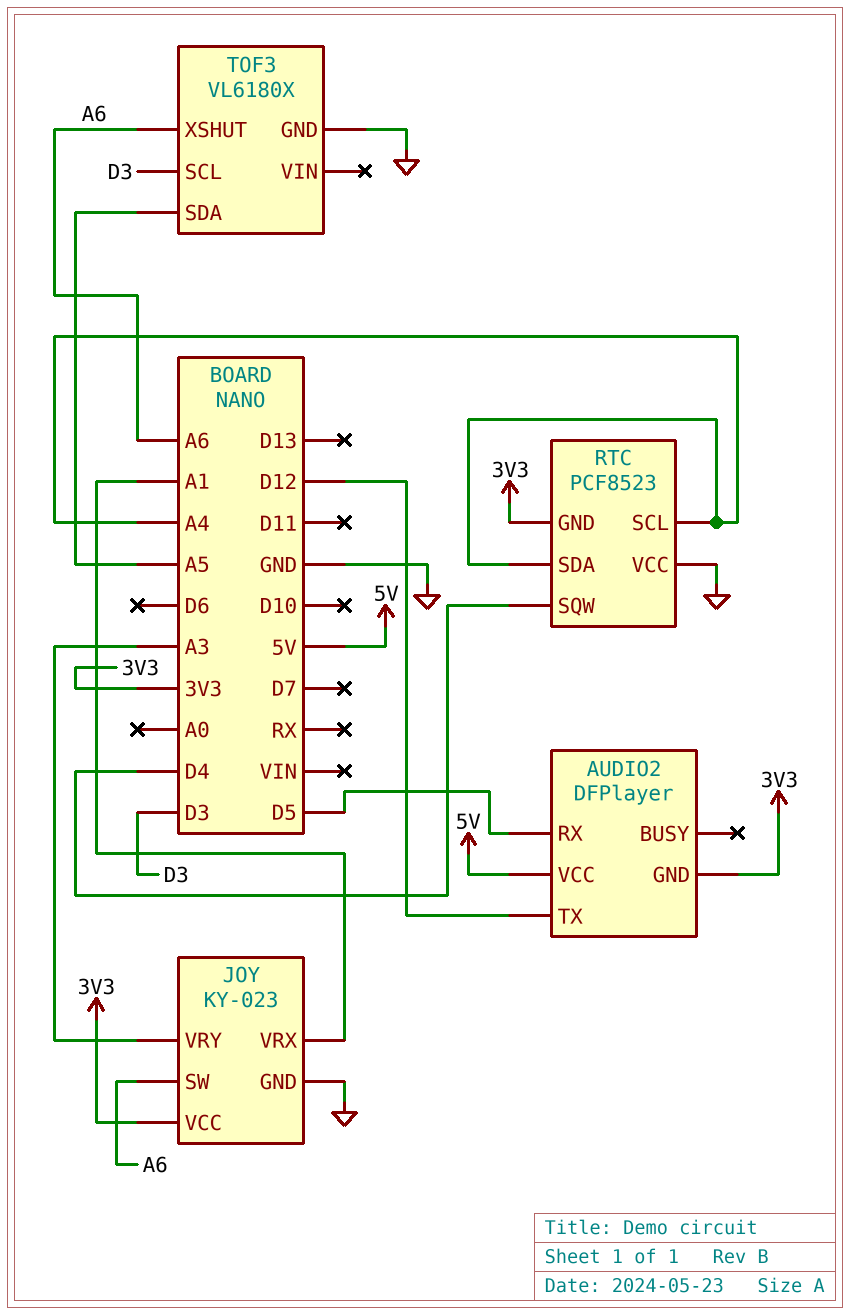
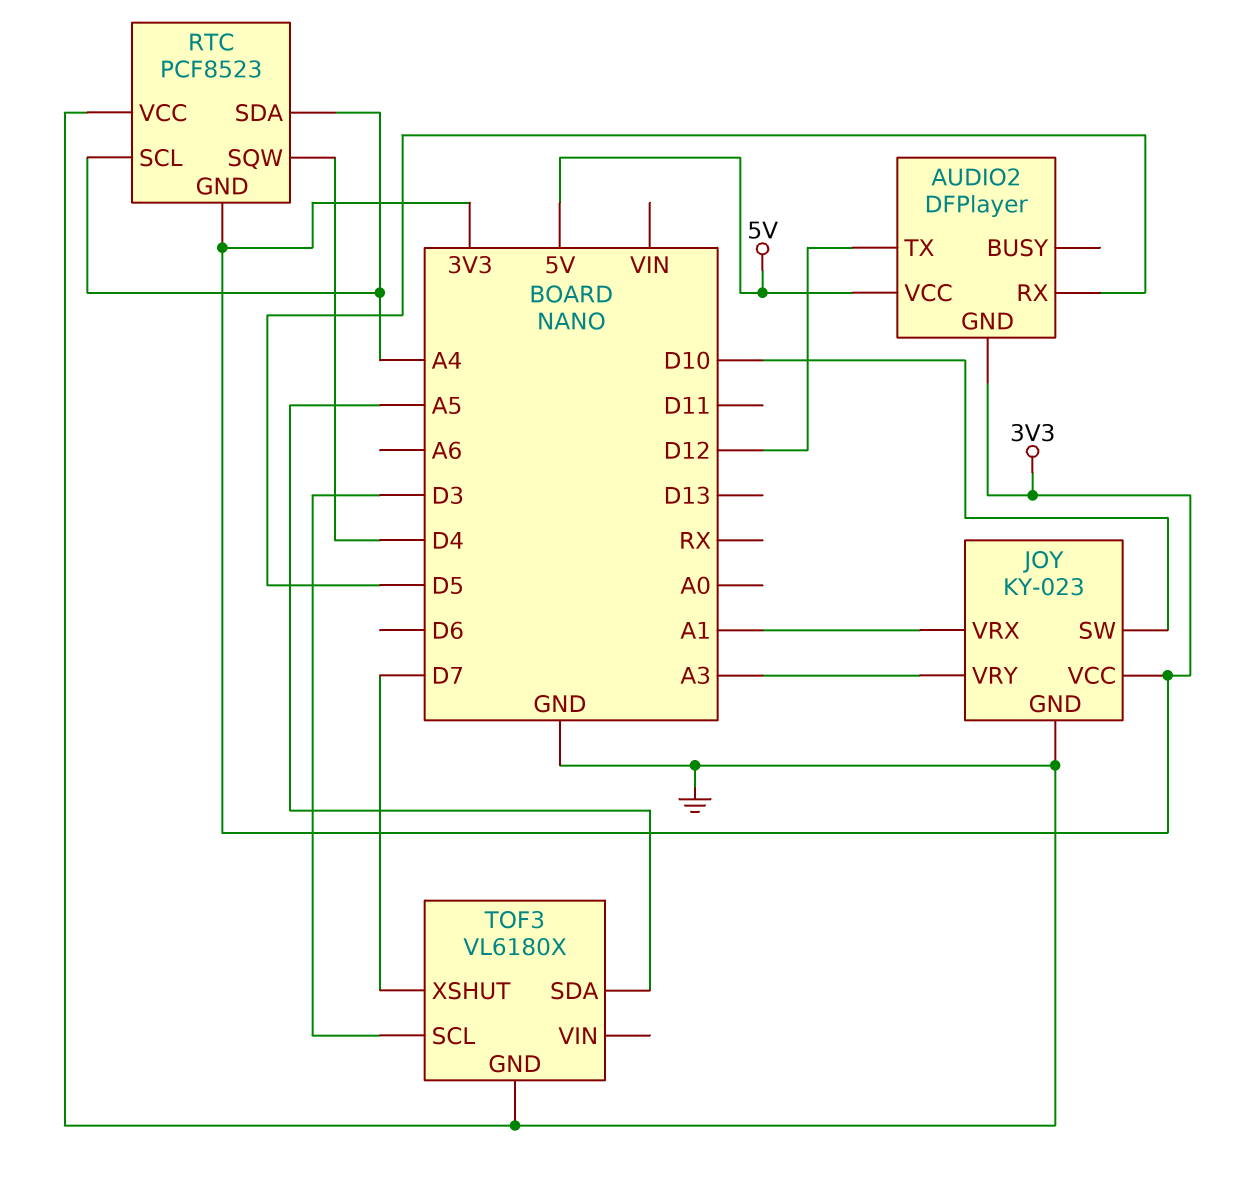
JOY pin SW: A6 -> D10
TOF3 pin XSHUT: A6 -> D7

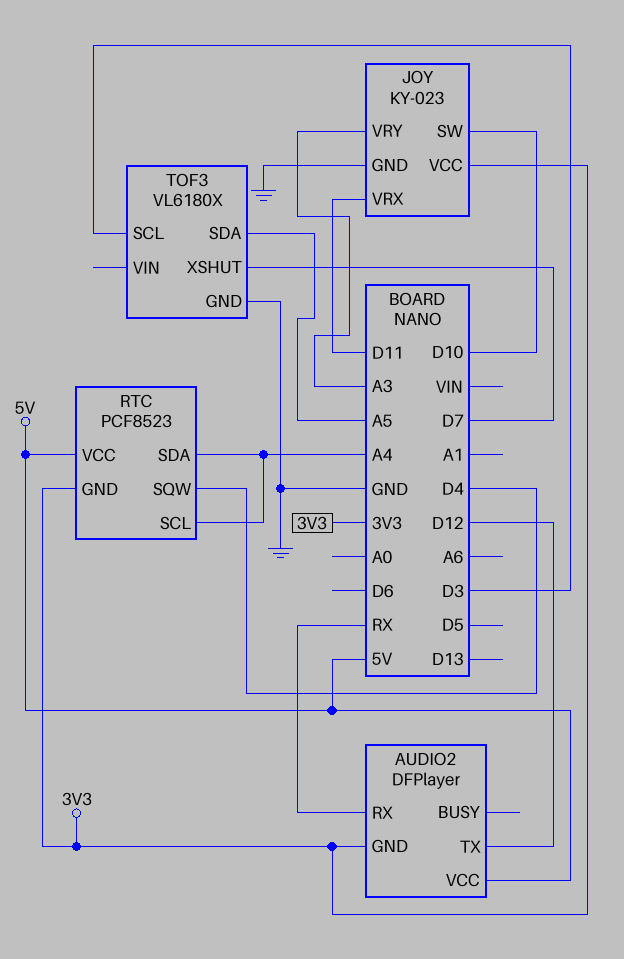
AUDIO2 pin RX: D5 -> RX
JOY pin VRX: A1 -> D11
RTC pin VCC: GND -> 5V

